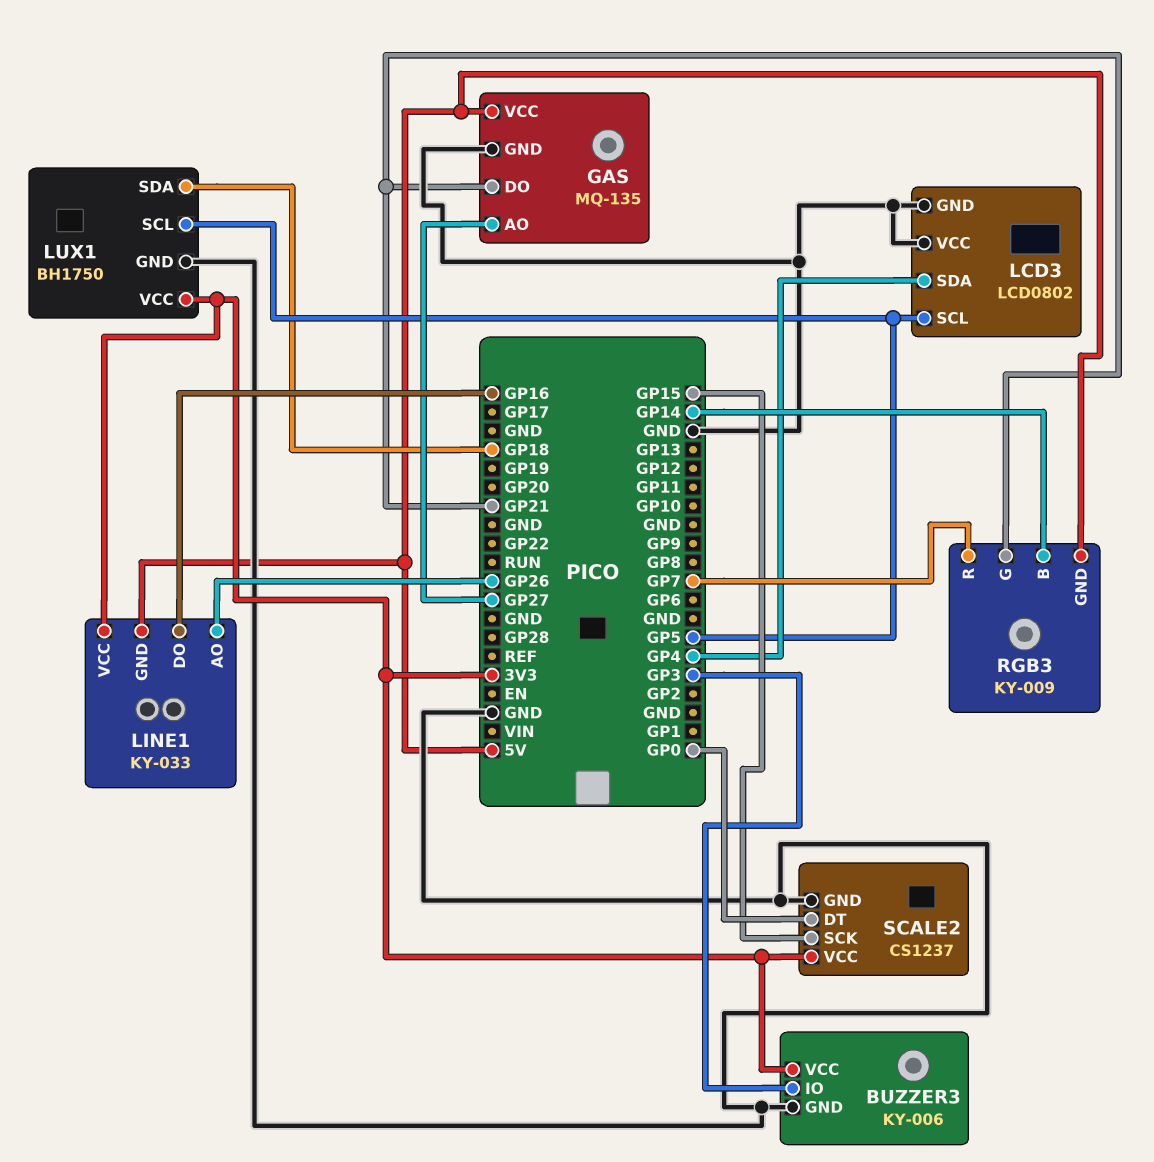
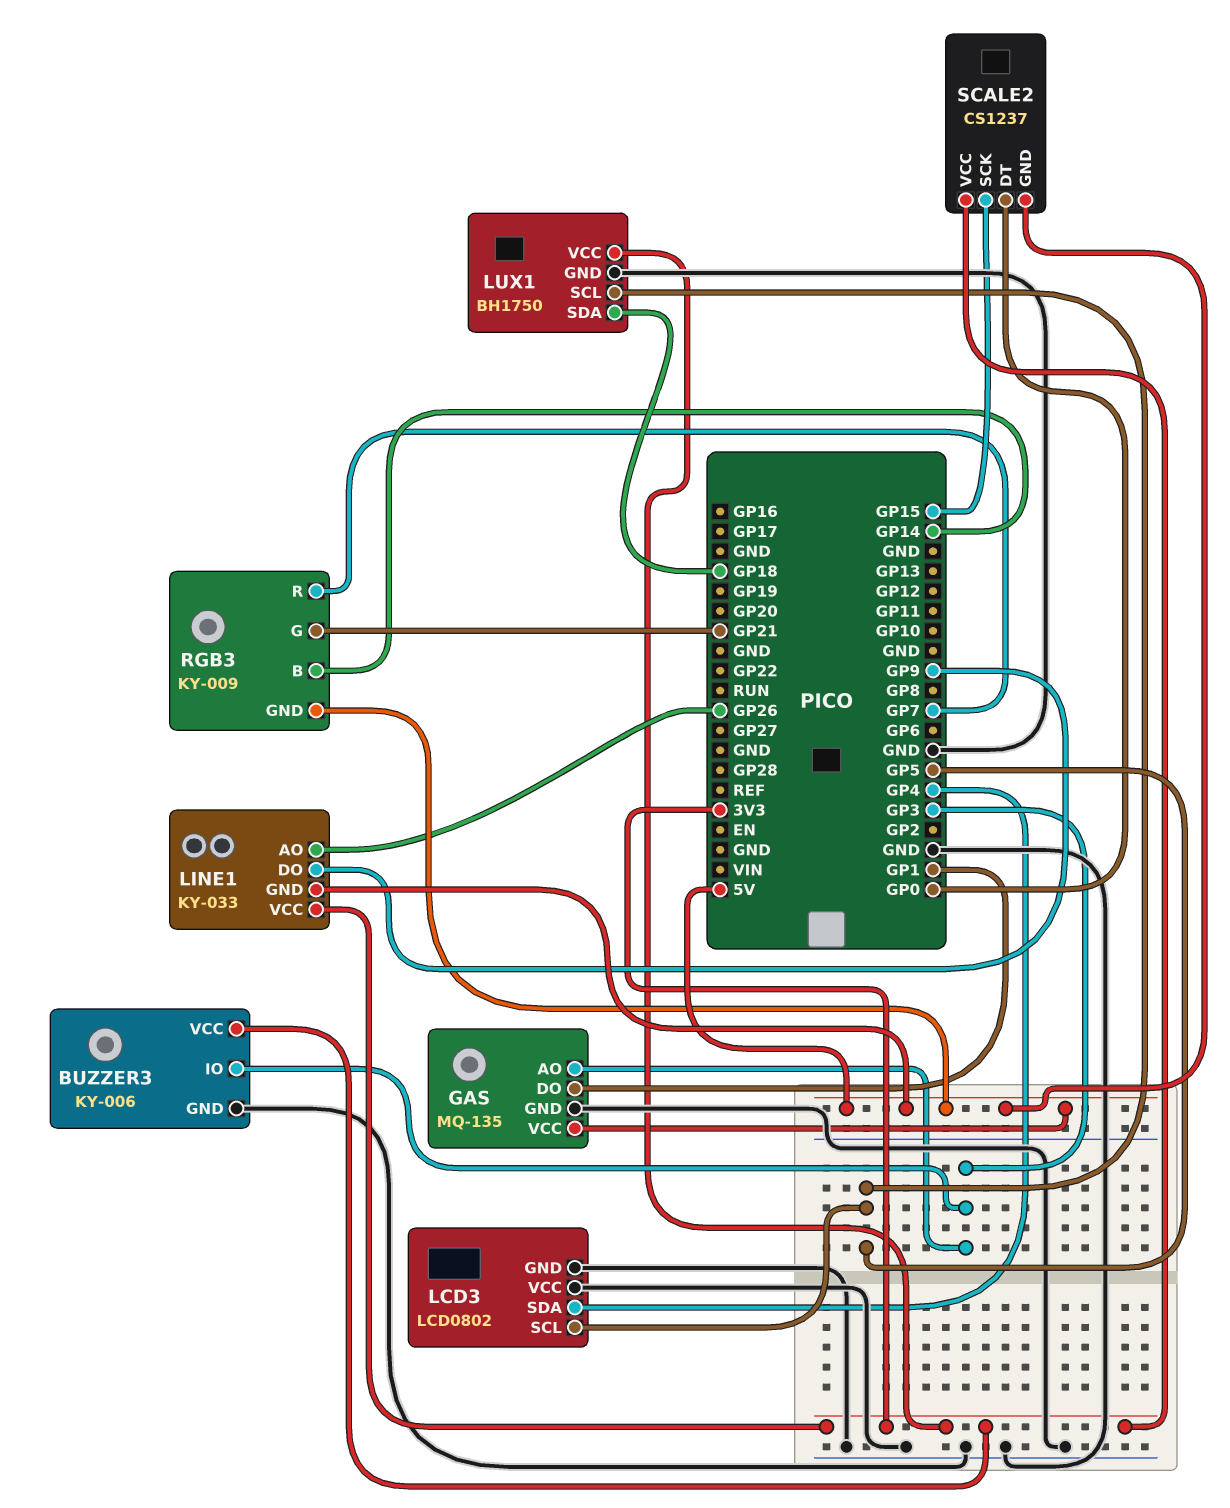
GAS pin AO: GP27 -> GP3
GAS pin DO: GP21 -> GP1
LINE1 pin DO: GP16 -> GP9
SCALE2 pin GND: GND -> 5V

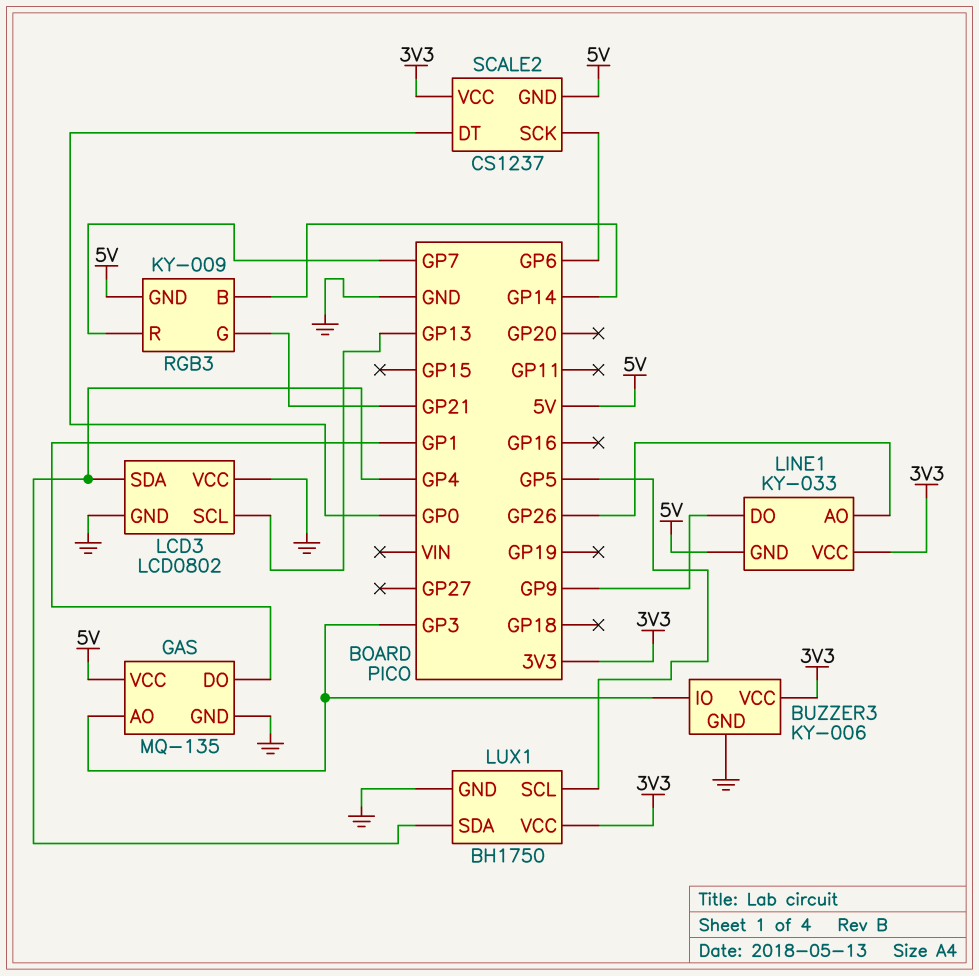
LCD3 pin SCL: GP5 -> GP13
LUX1 pin SDA: GP18 -> GP4
SCALE2 pin SCK: GP15 -> GP6

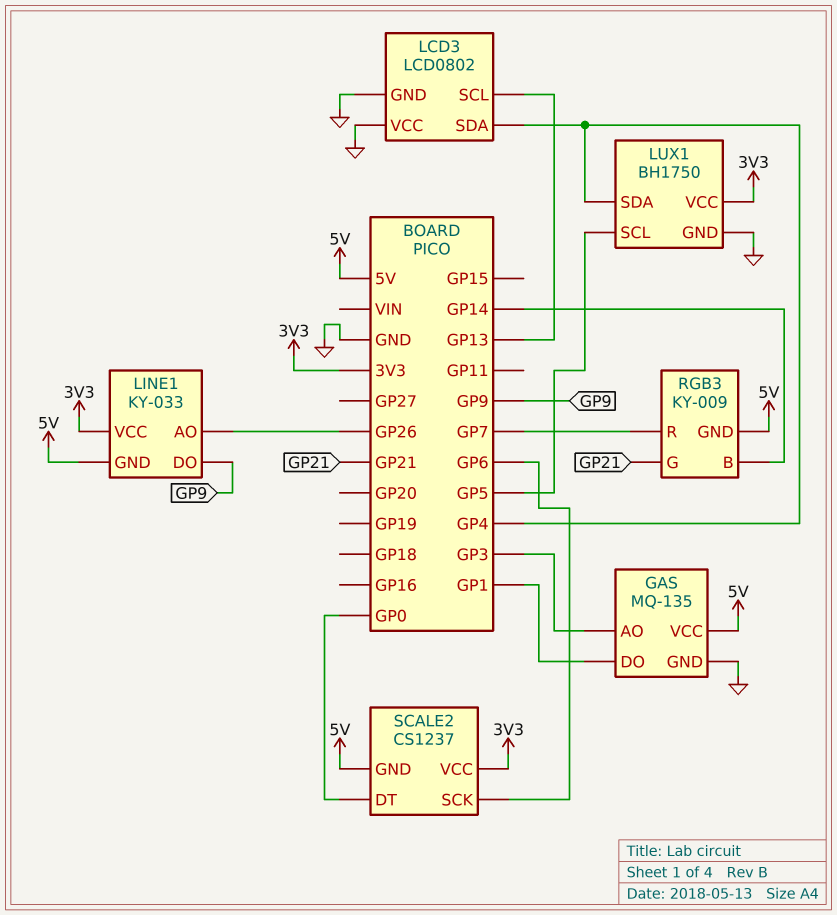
BUZZER3: KY-006 -> none
BUZZER3 pin GND: GND -> none
BUZZER3 pin IO: GP3 -> none
BUZZER3 pin VCC: 3V3 -> none

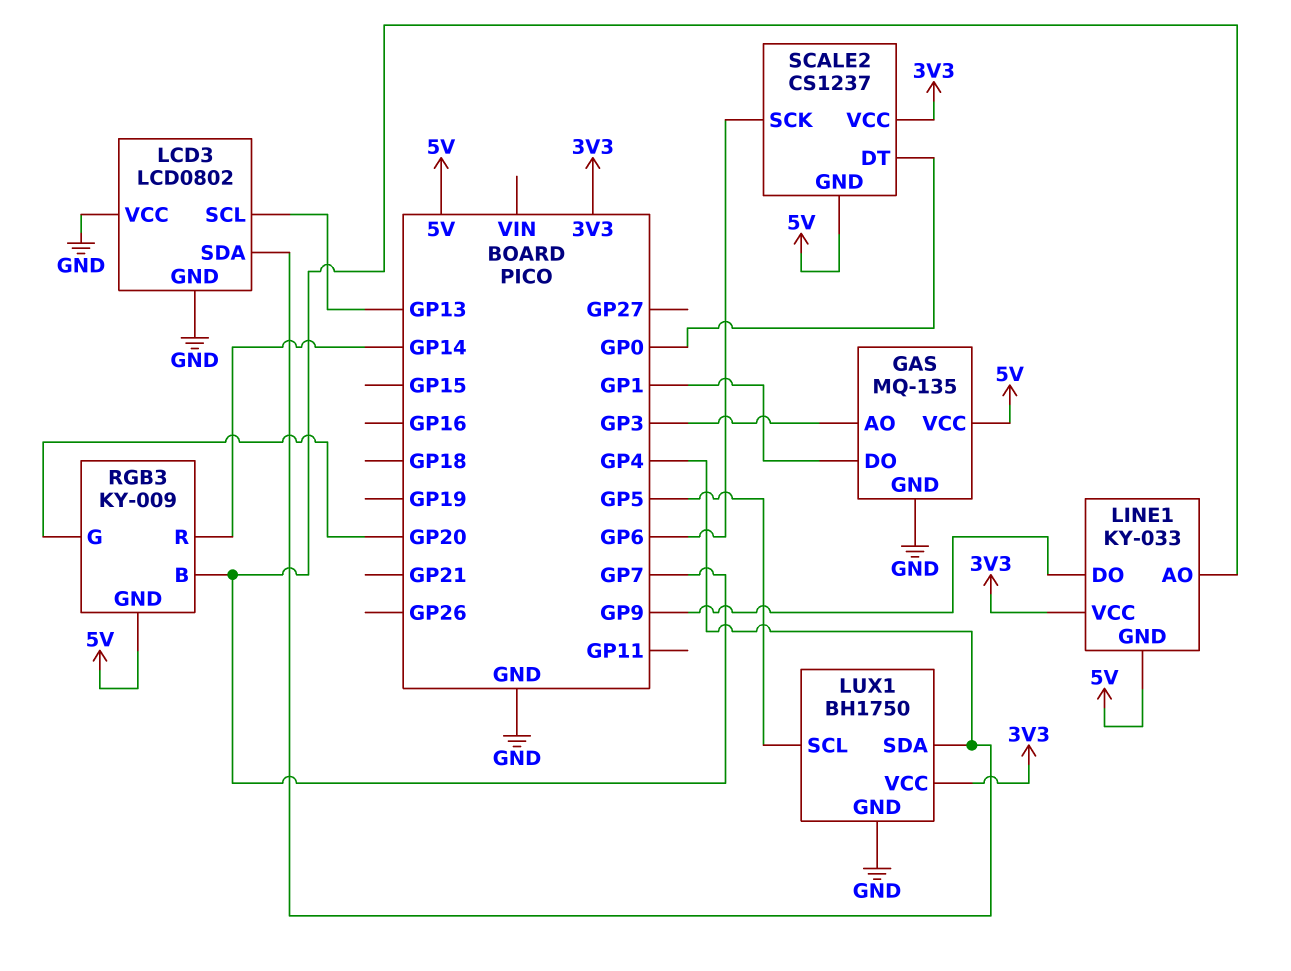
LINE1 pin AO: GP26 -> GP7
RGB3 pin B: GP14 -> GP7
RGB3 pin G: GP21 -> GP20
RGB3 pin R: GP7 -> GP14

